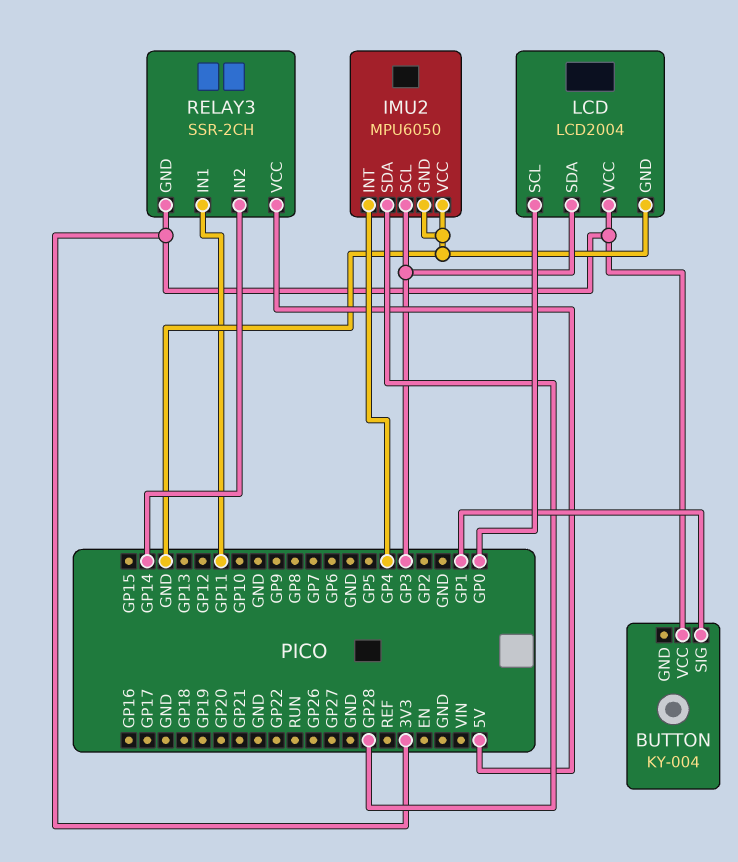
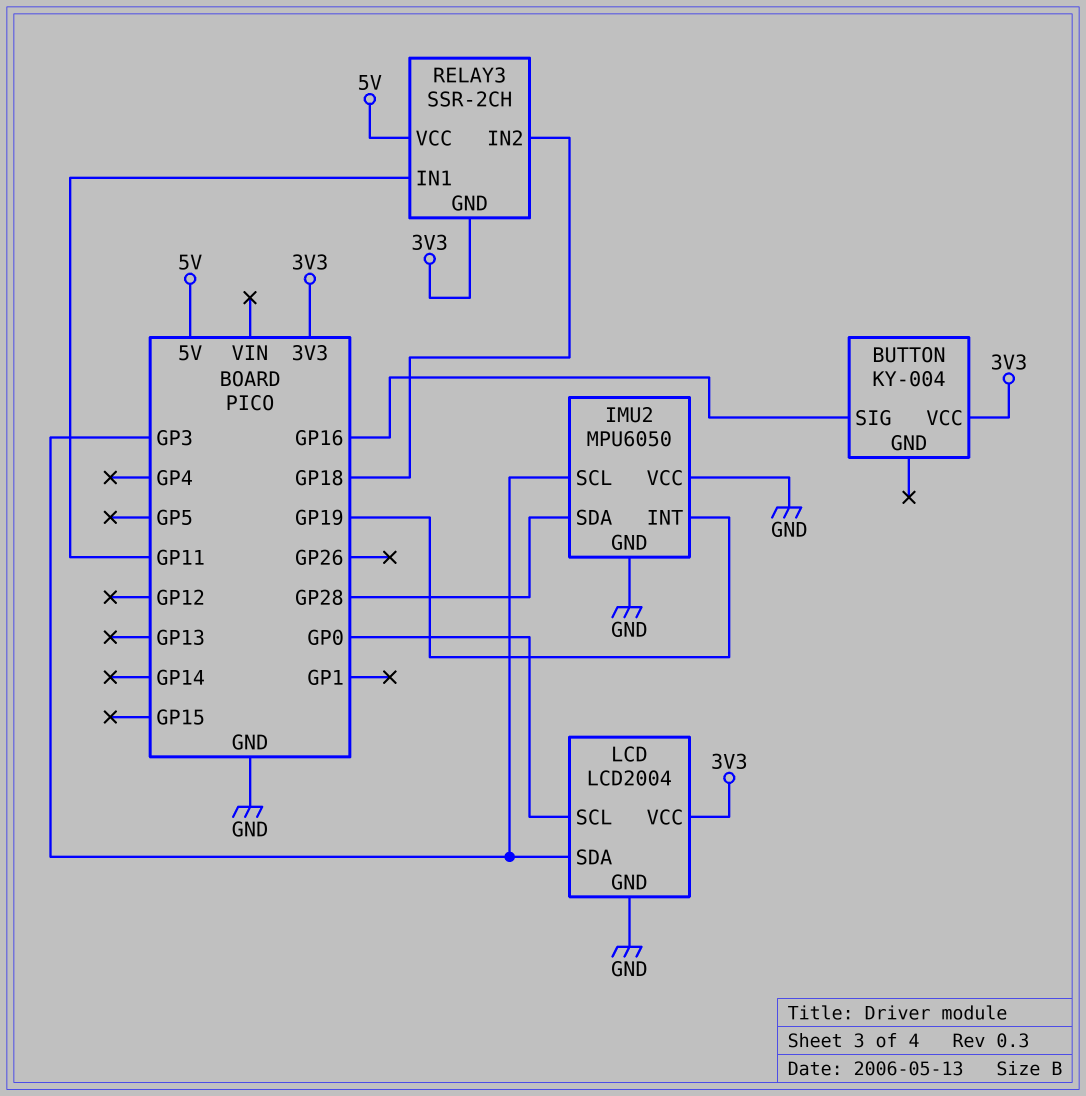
BUTTON pin SIG: GP1 -> GP16
IMU2 pin INT: GP4 -> GP19
RELAY3 pin IN2: GP14 -> GP18

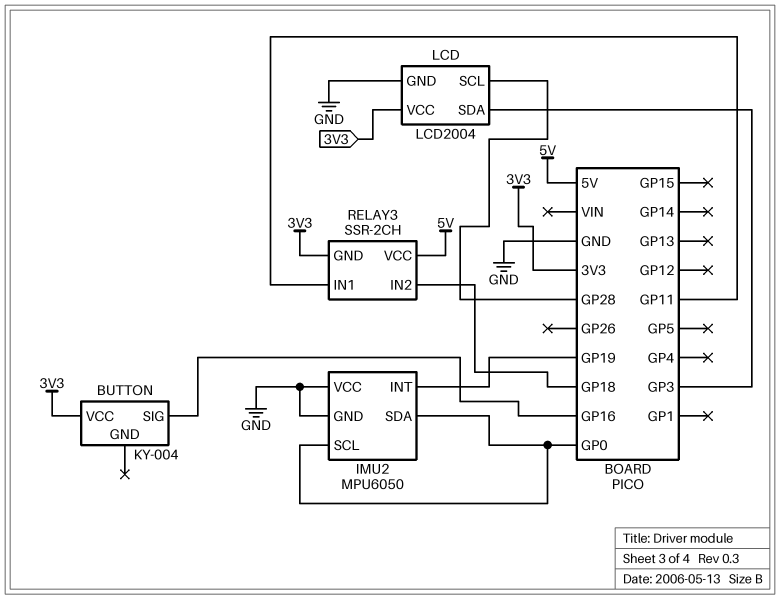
IMU2 pin SCL: GP3 -> GP0
IMU2 pin SDA: GP28 -> GP0
LCD pin SCL: GP0 -> GP28

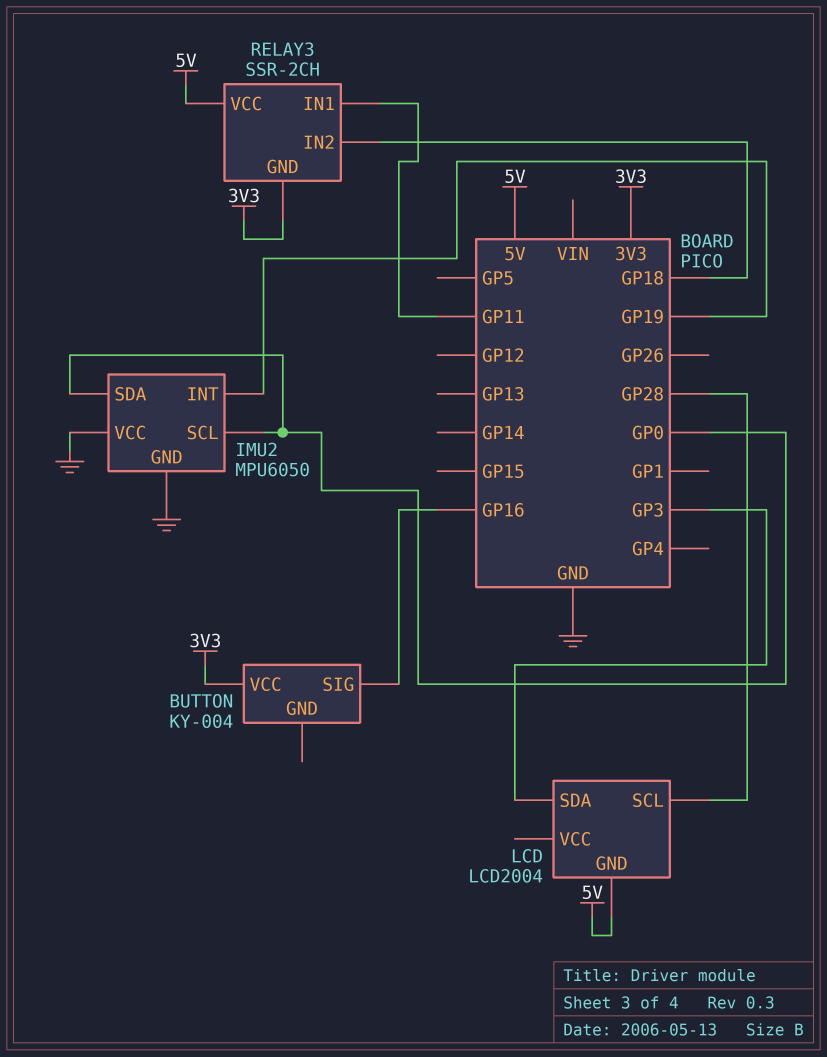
LCD pin GND: GND -> 5V
LCD pin VCC: 3V3 -> none

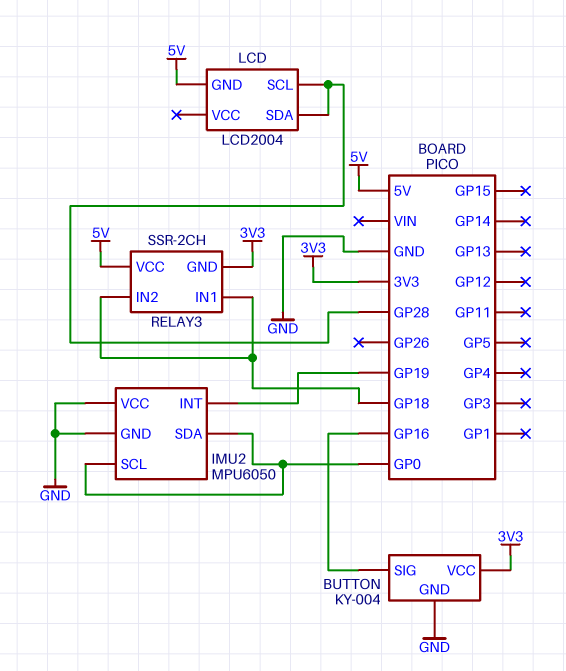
BUTTON pin GND: none -> GND
LCD pin SDA: GP3 -> GP28
RELAY3 pin IN1: GP11 -> GP18

